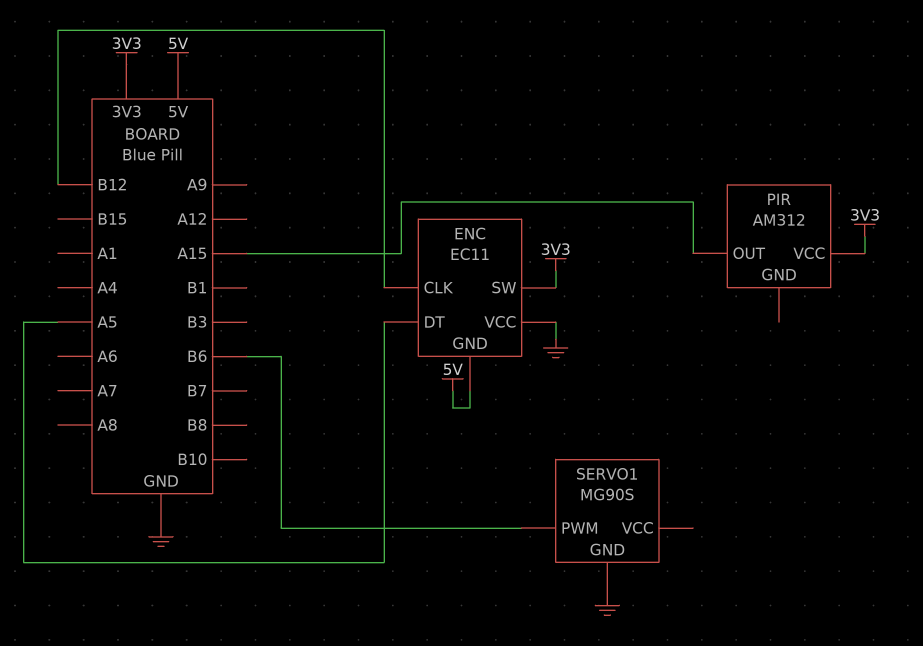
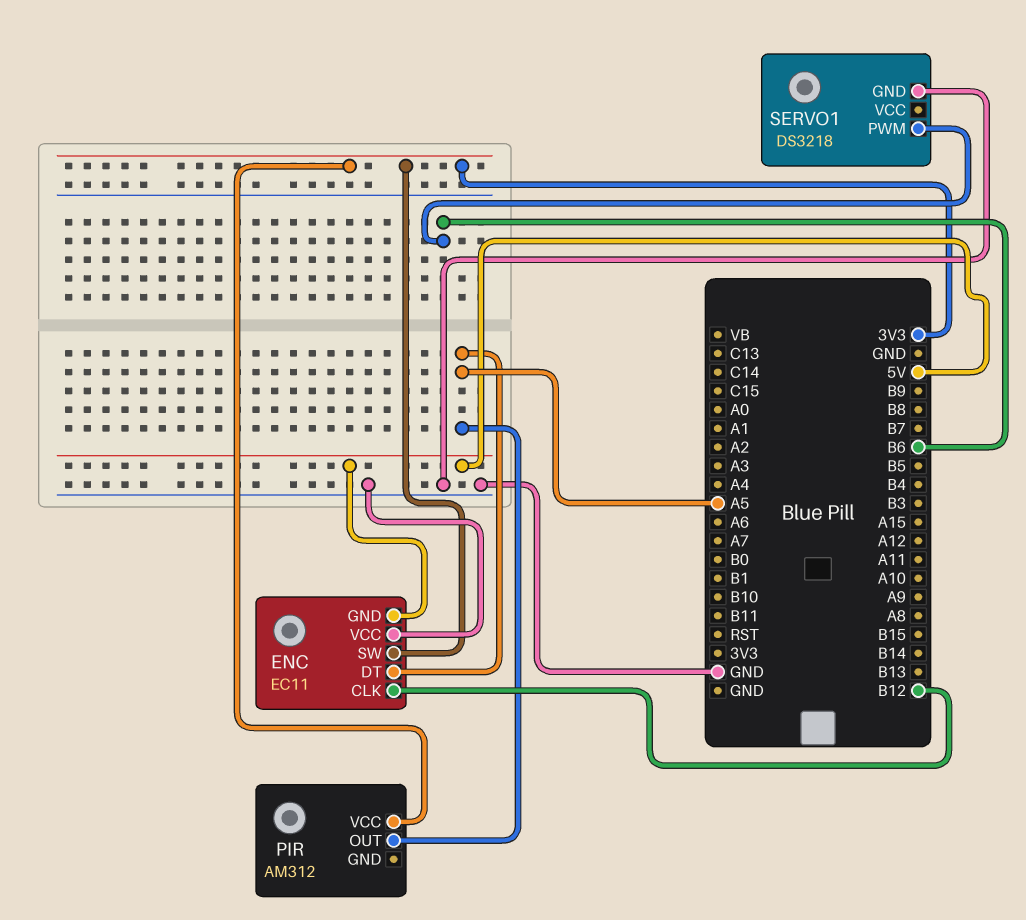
PIR pin OUT: A15 -> A5
SERVO1: MG90S -> DS3218

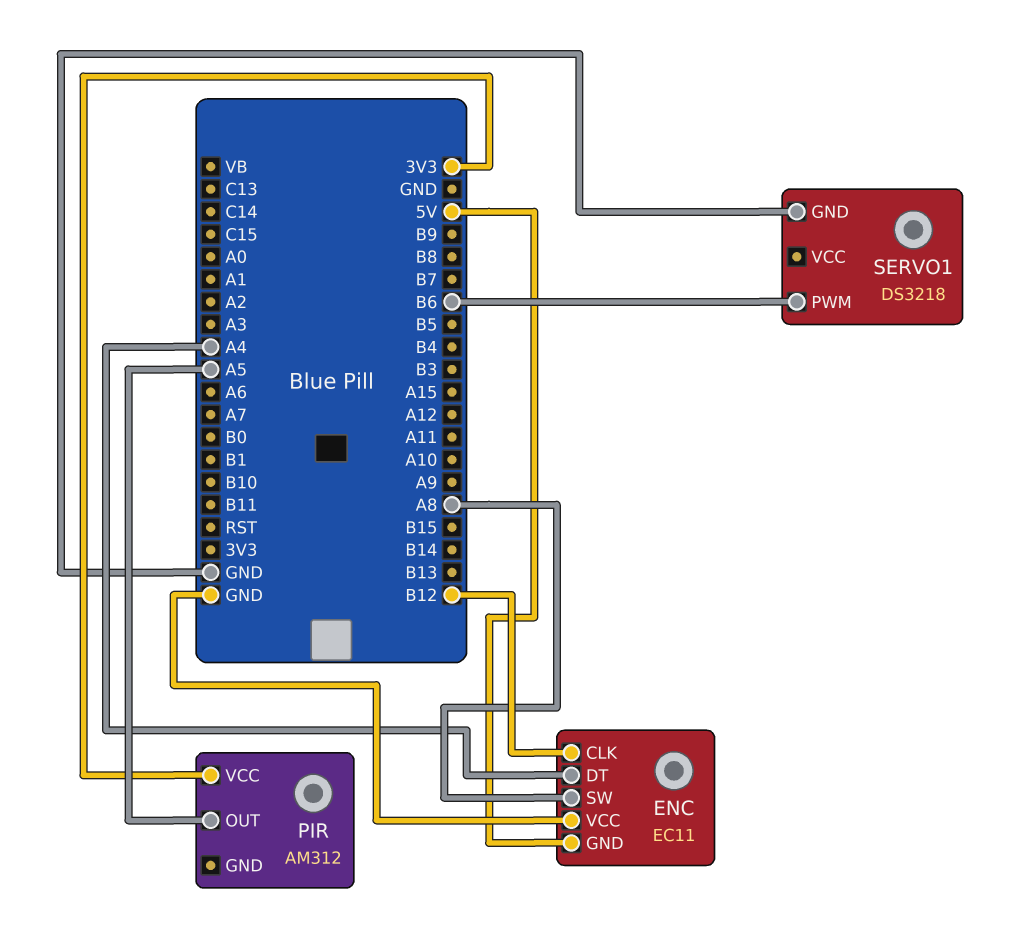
ENC pin DT: A5 -> A4
ENC pin SW: 3V3 -> A8

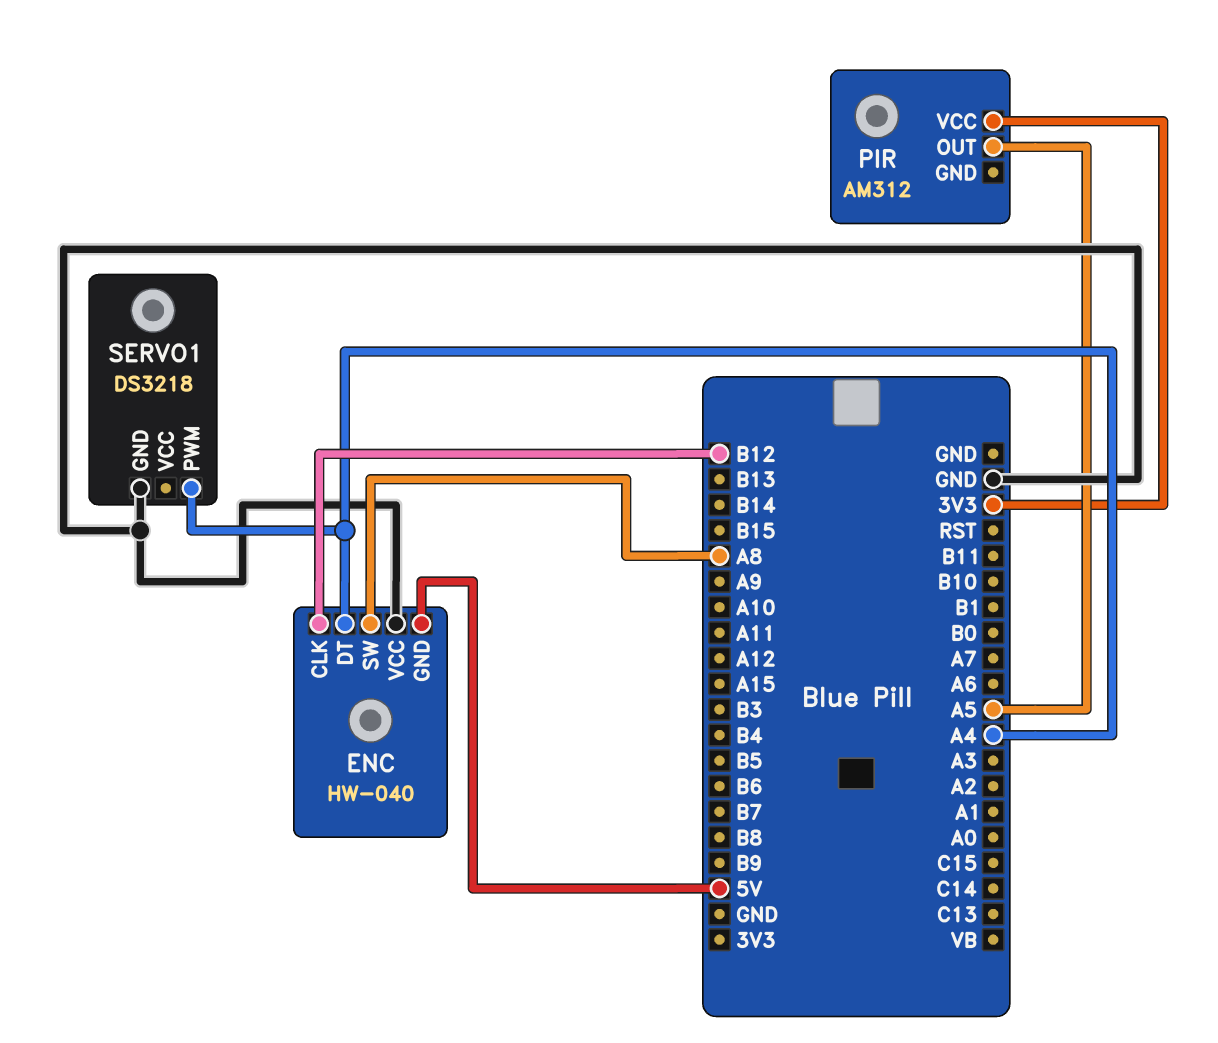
ENC: EC11 -> HW-040
SERVO1 pin PWM: B6 -> A4

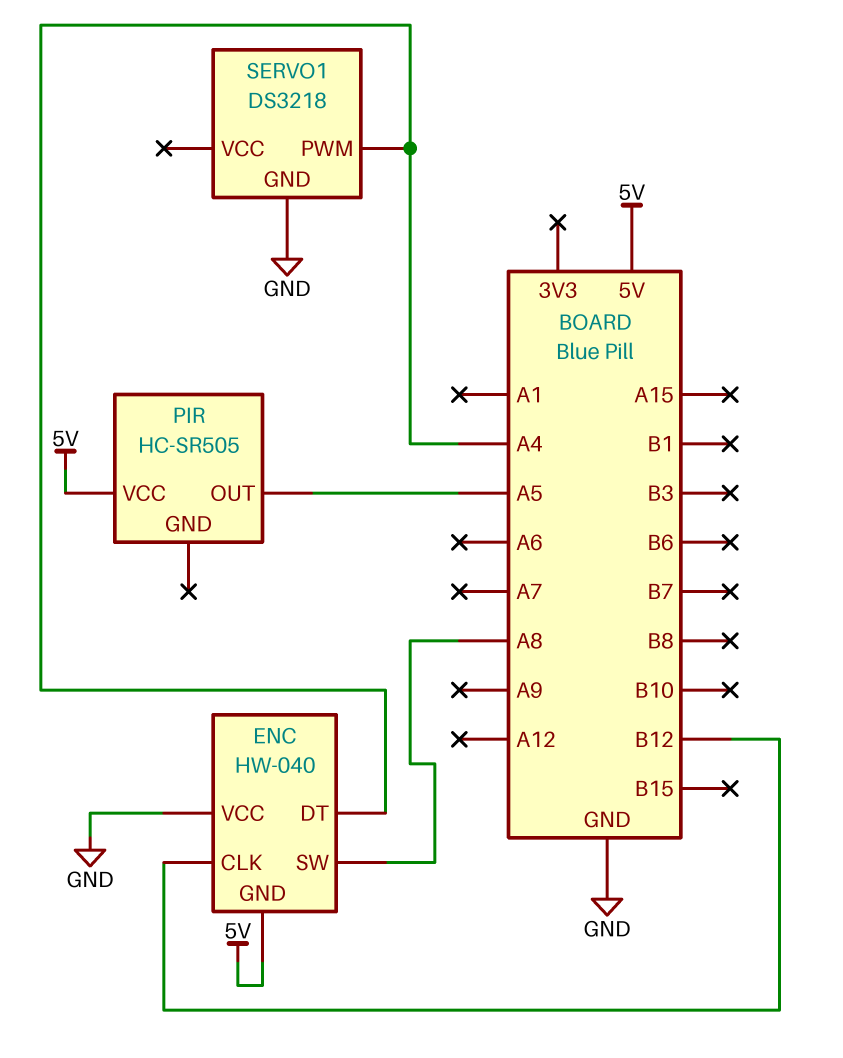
PIR: AM312 -> HC-SR505
PIR pin VCC: 3V3 -> 5V

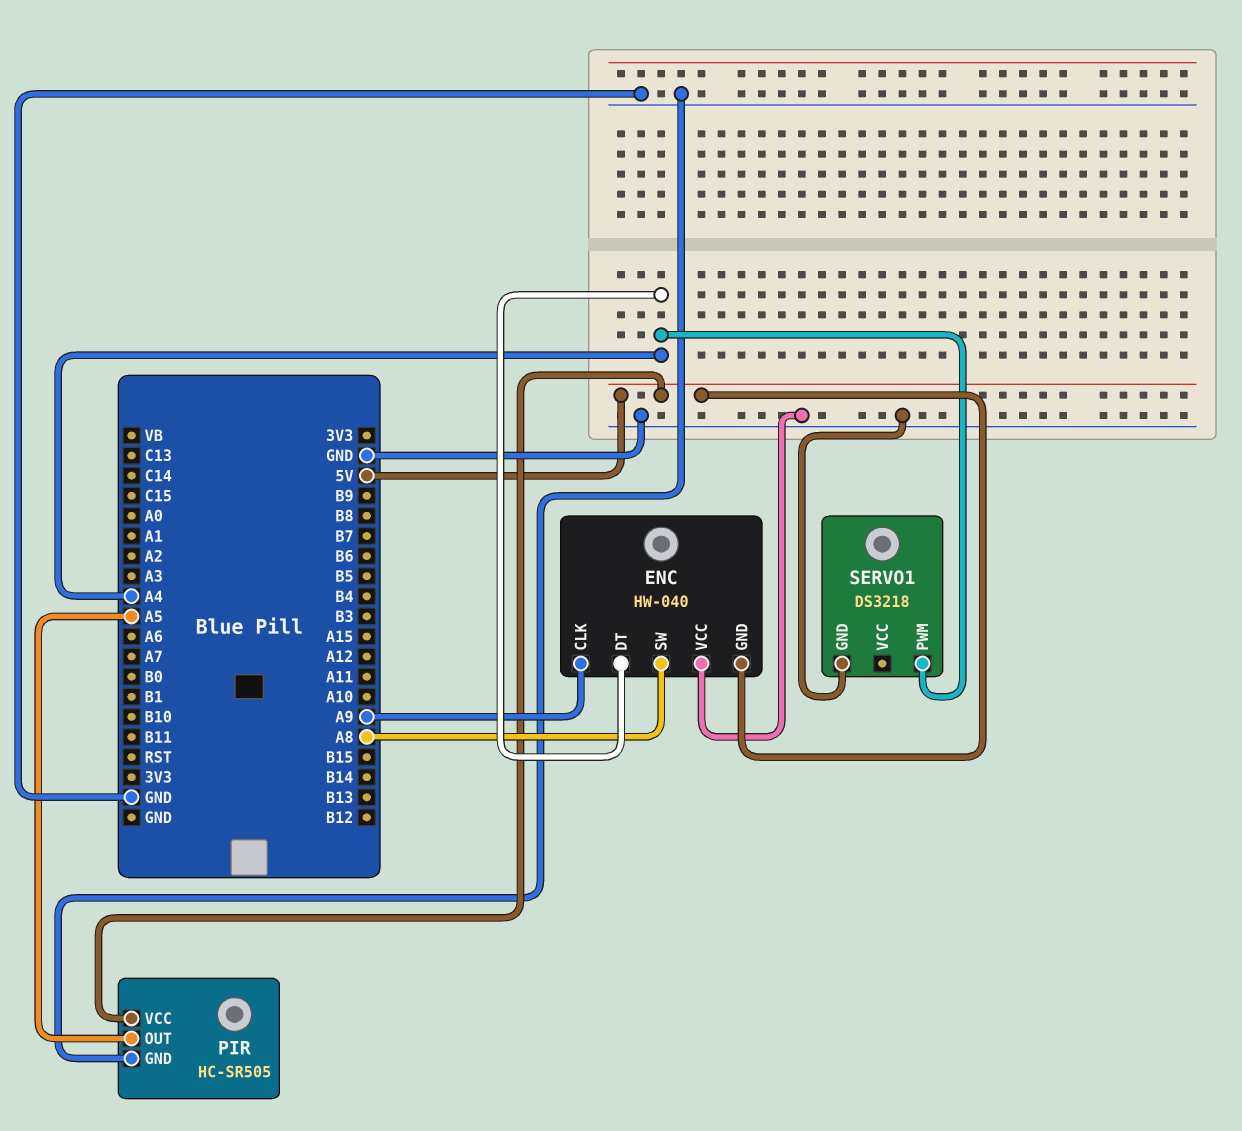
ENC pin CLK: B12 -> A9
PIR pin GND: none -> GND

